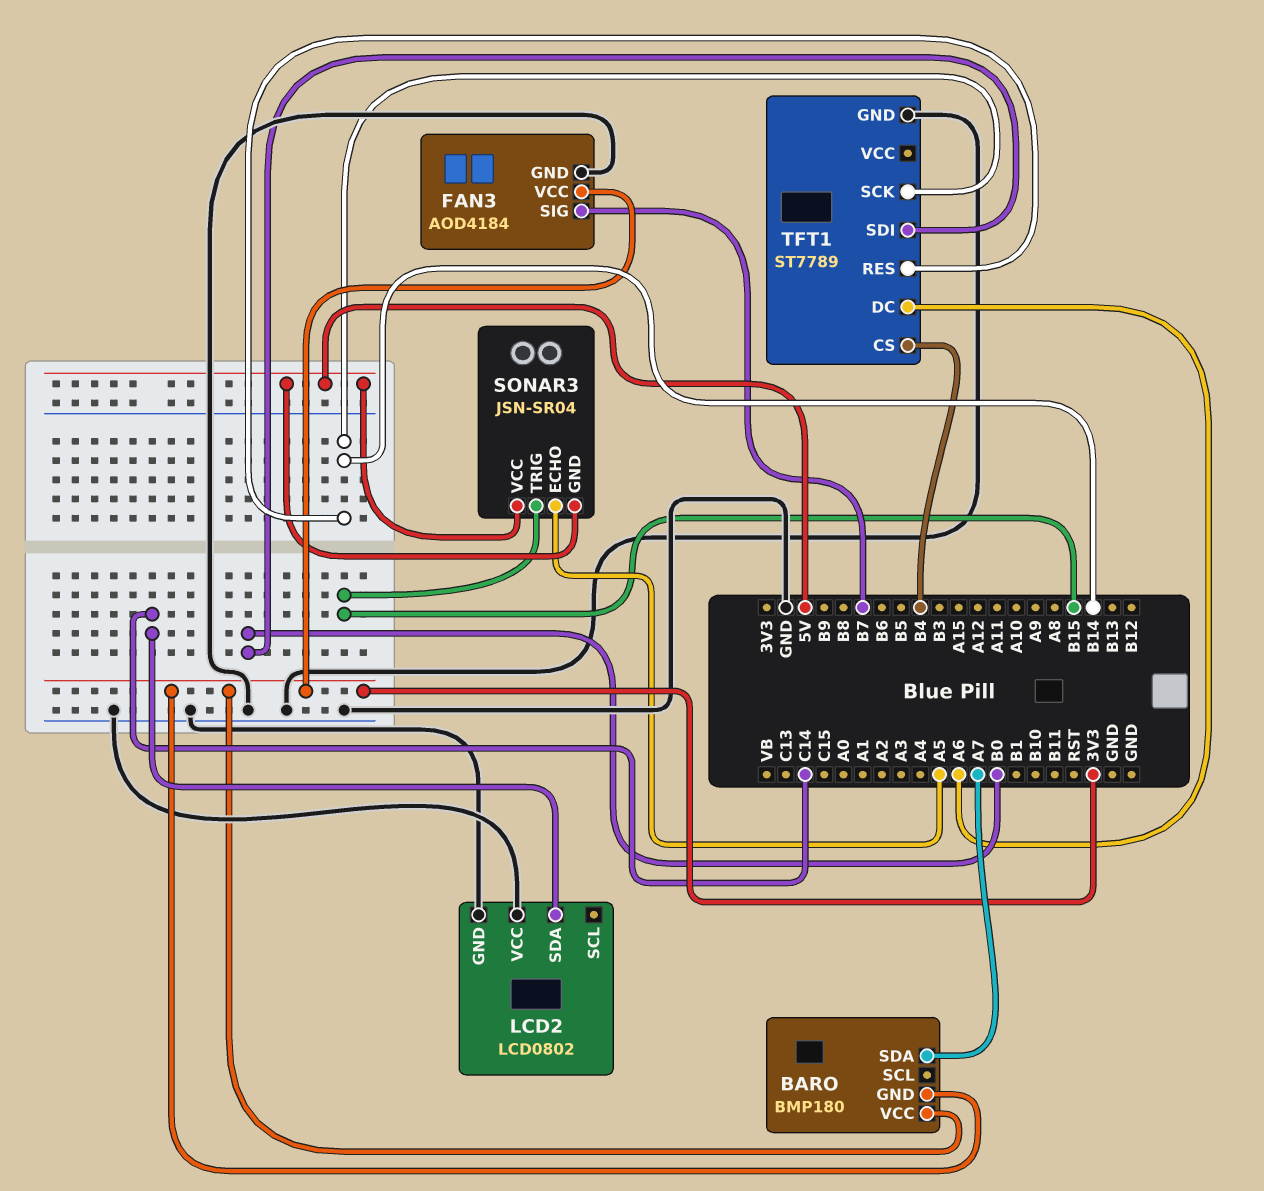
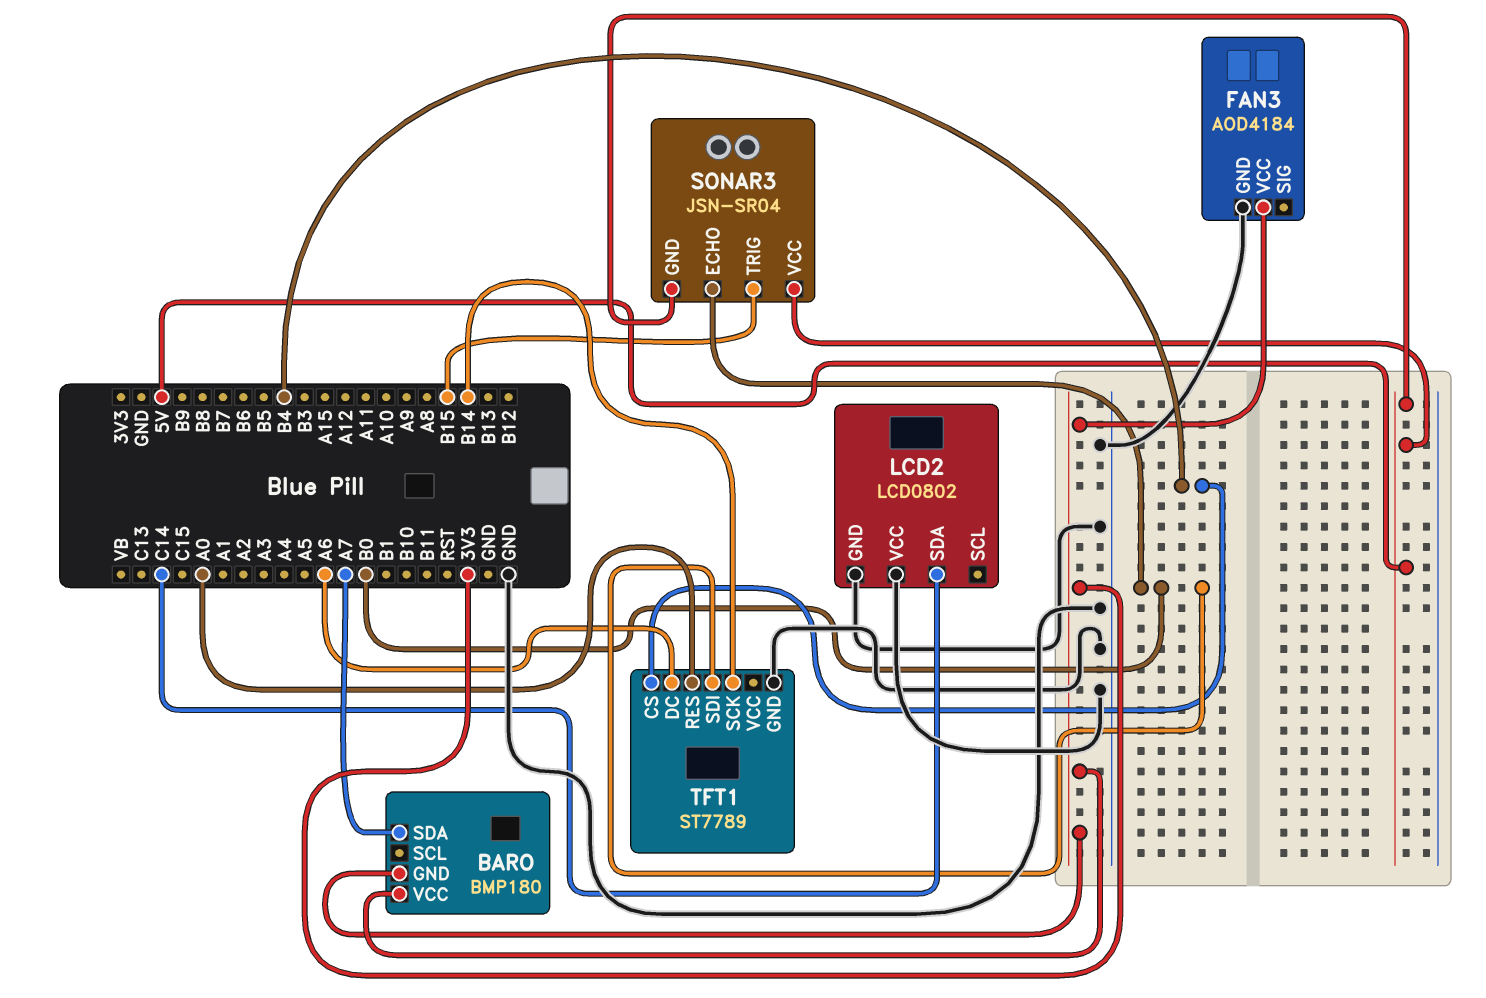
FAN3 pin SIG: B7 -> none
SONAR3 pin ECHO: A5 -> B0
TFT1 pin RES: B14 -> A0

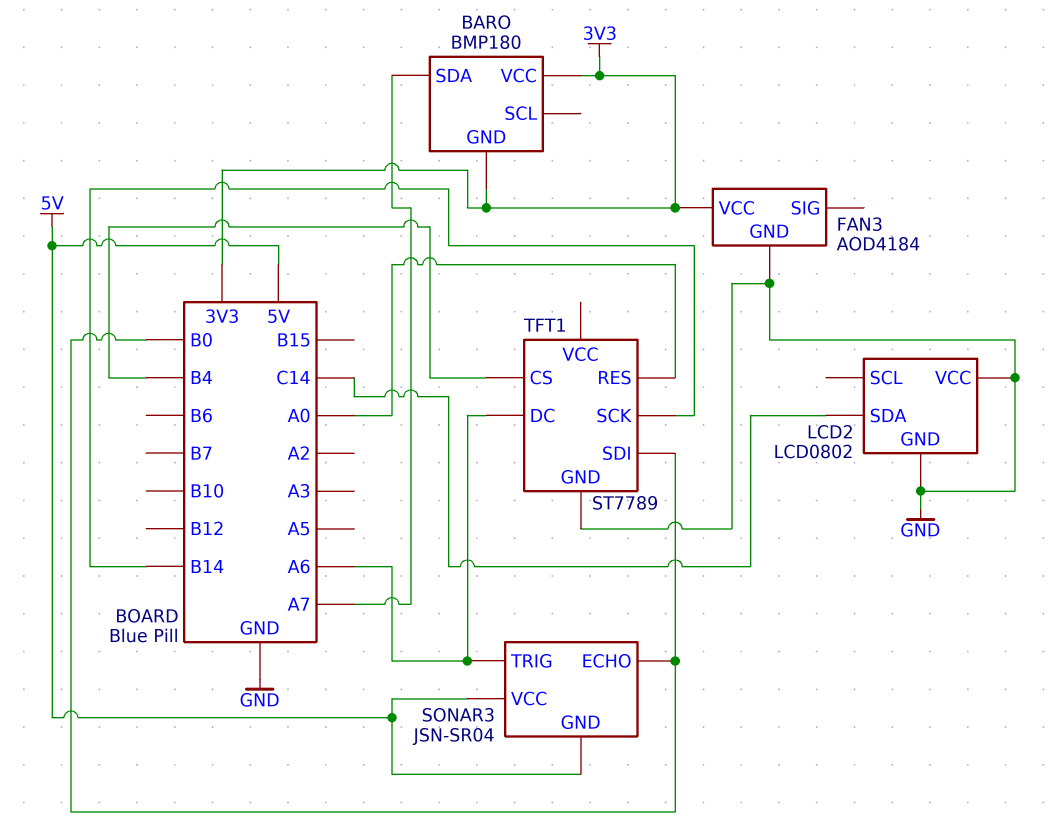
SONAR3 pin TRIG: B15 -> A6

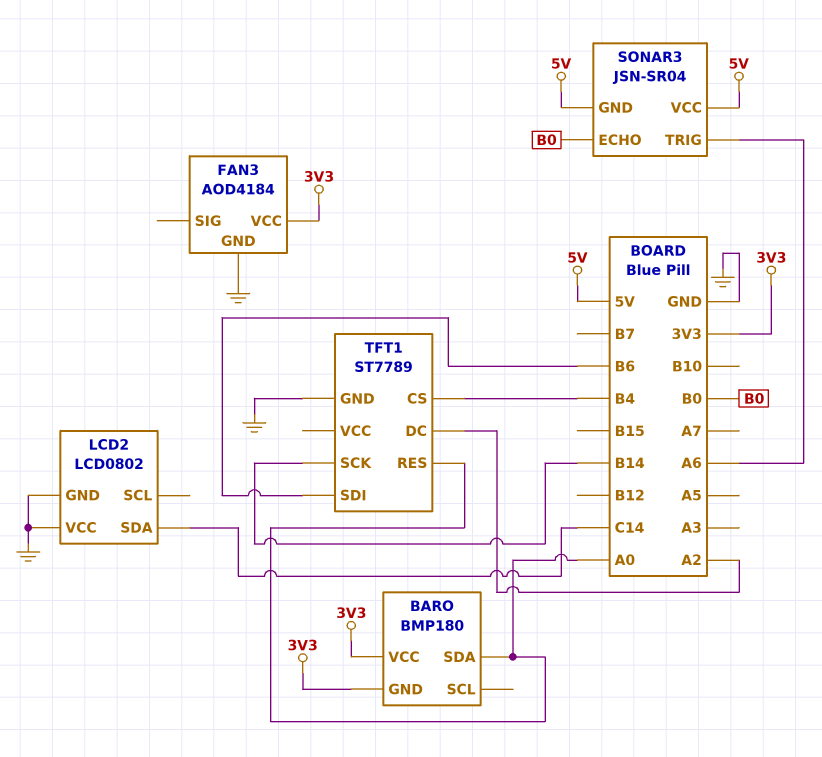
BARO pin SDA: A7 -> A0
TFT1 pin DC: A6 -> A2
TFT1 pin SDI: B0 -> B6

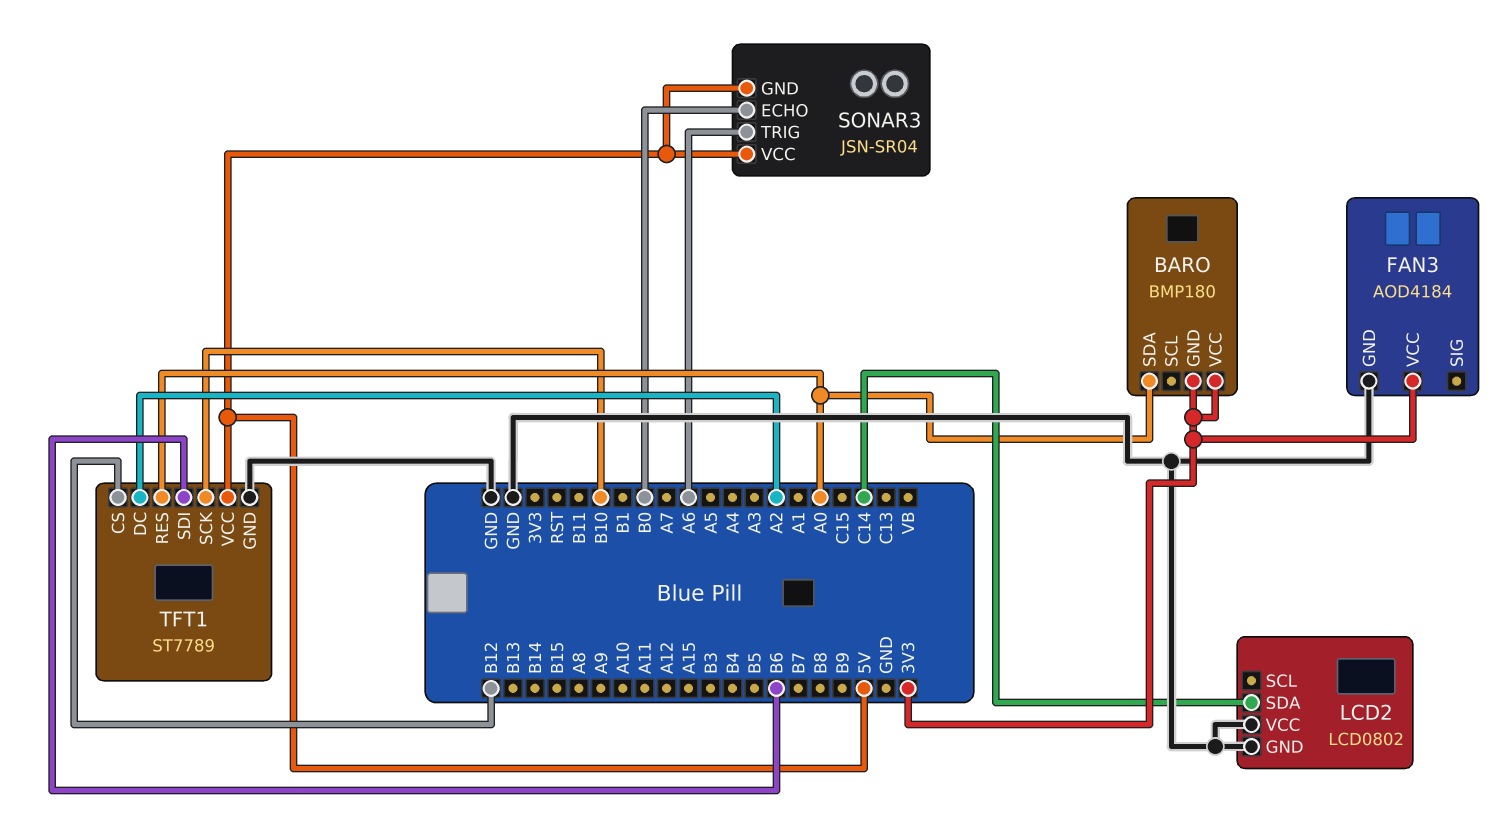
TFT1 pin CS: B4 -> B12
TFT1 pin SCK: B14 -> B10
TFT1 pin VCC: none -> 5V

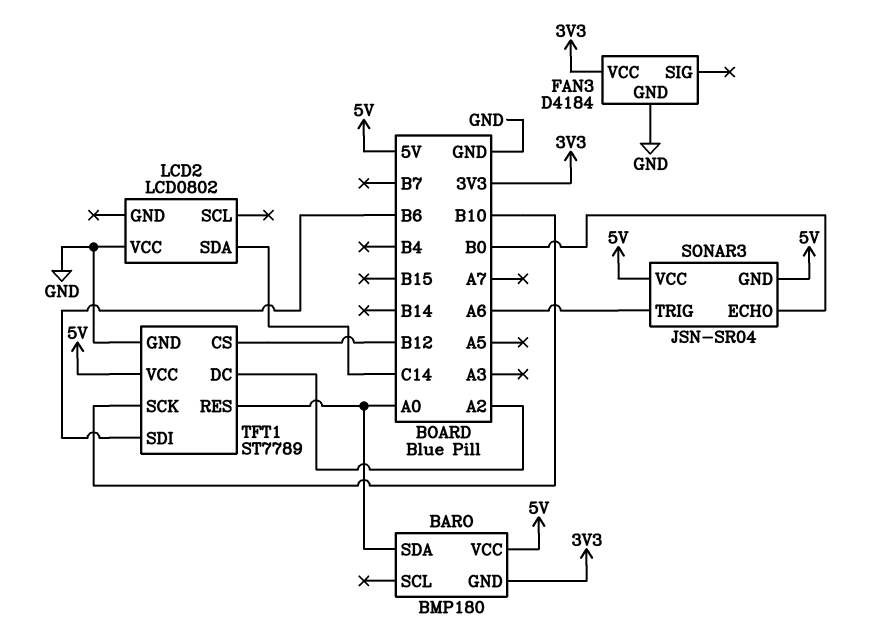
BARO pin VCC: 3V3 -> 5V
FAN3: AOD4184 -> D4184
LCD2 pin GND: GND -> none

